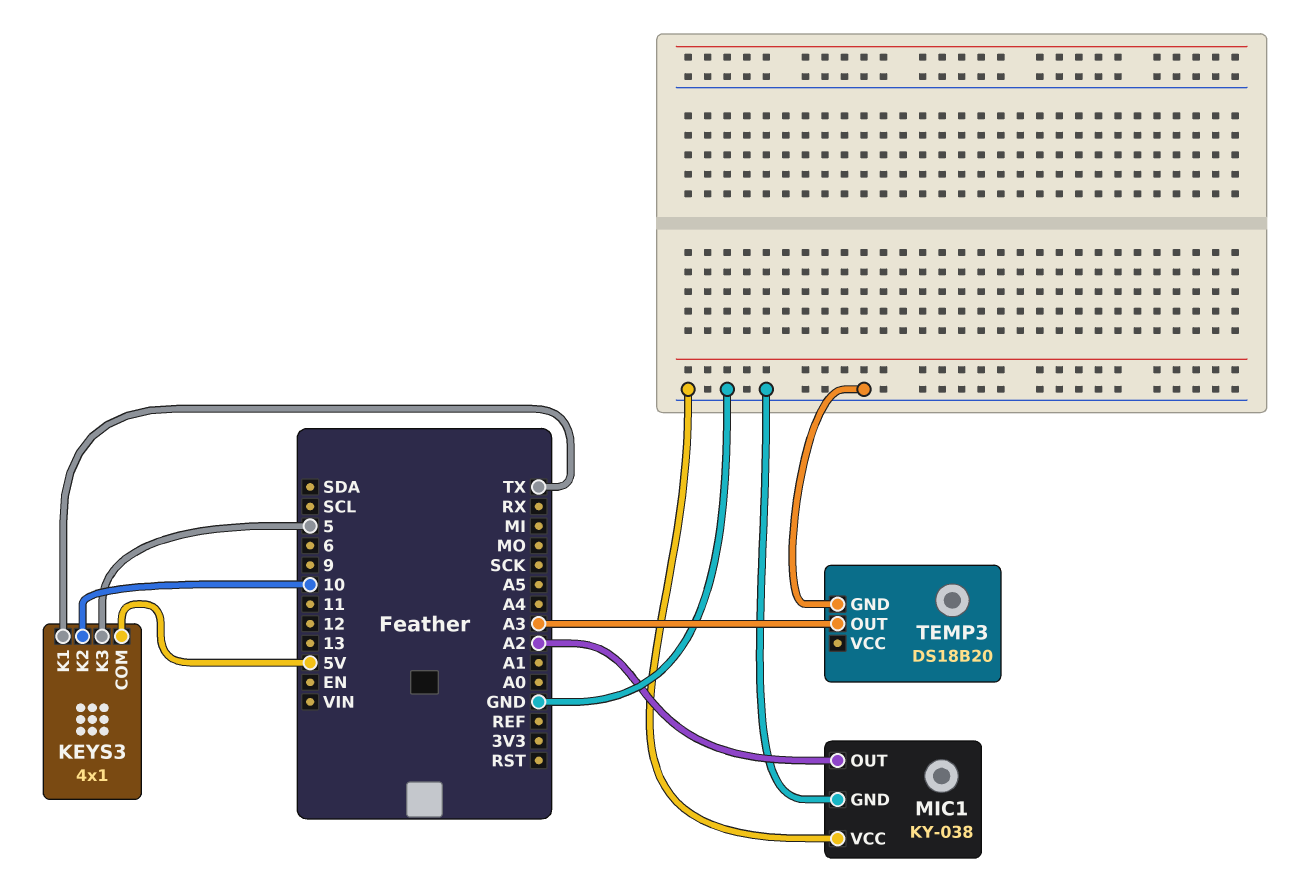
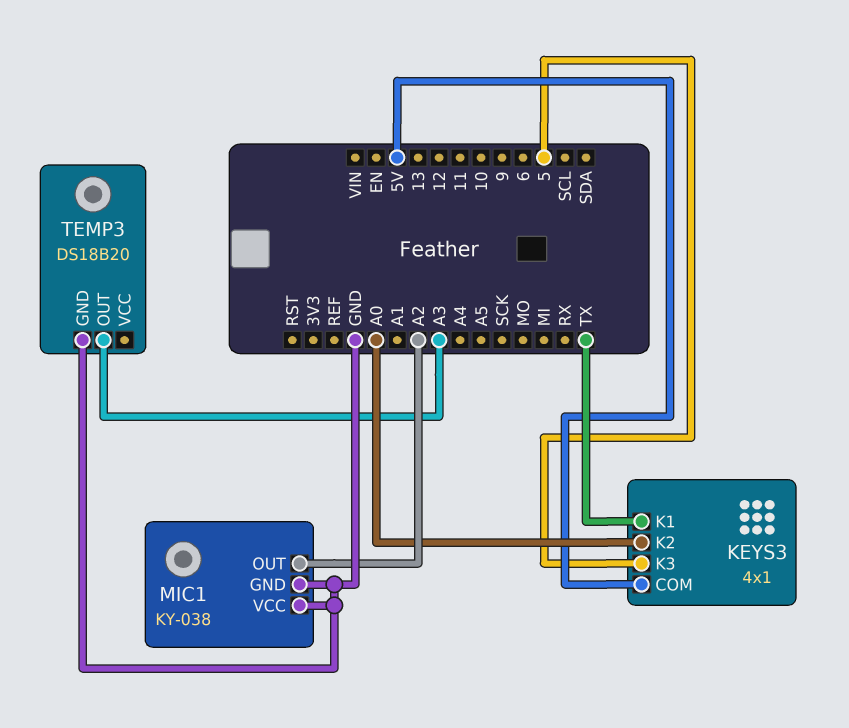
KEYS3 pin K2: 10 -> A0

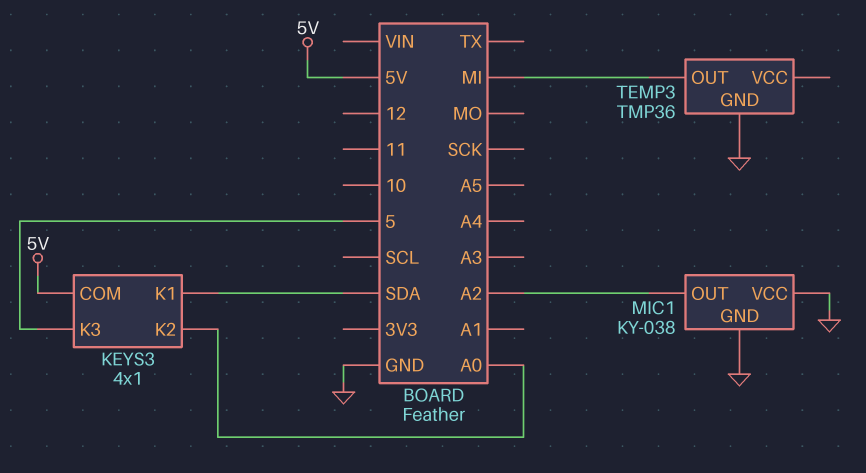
KEYS3 pin K1: TX -> SDA
TEMP3: DS18B20 -> TMP36
TEMP3 pin OUT: A3 -> MI

